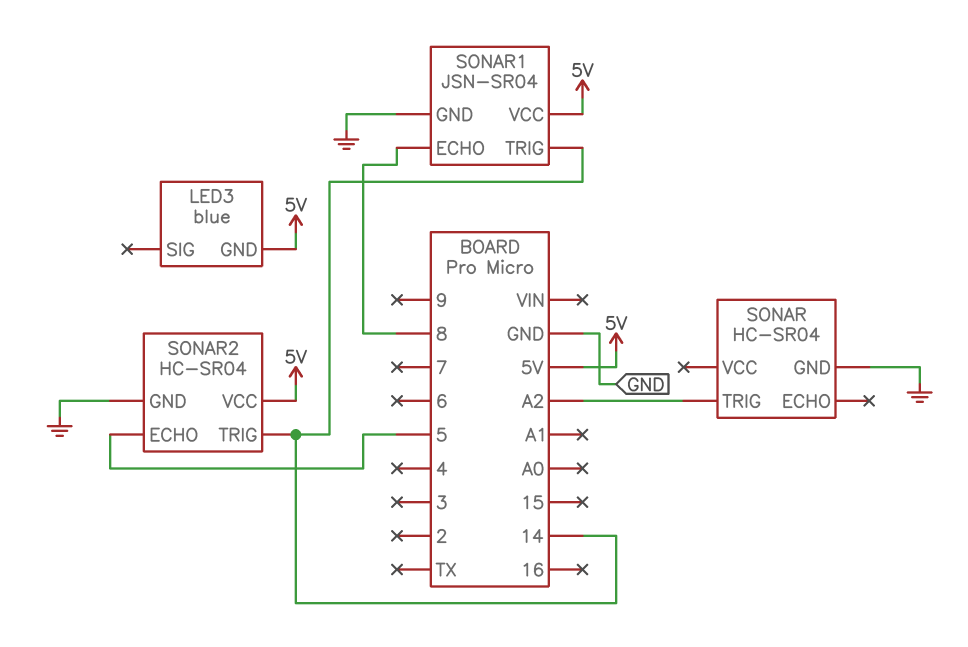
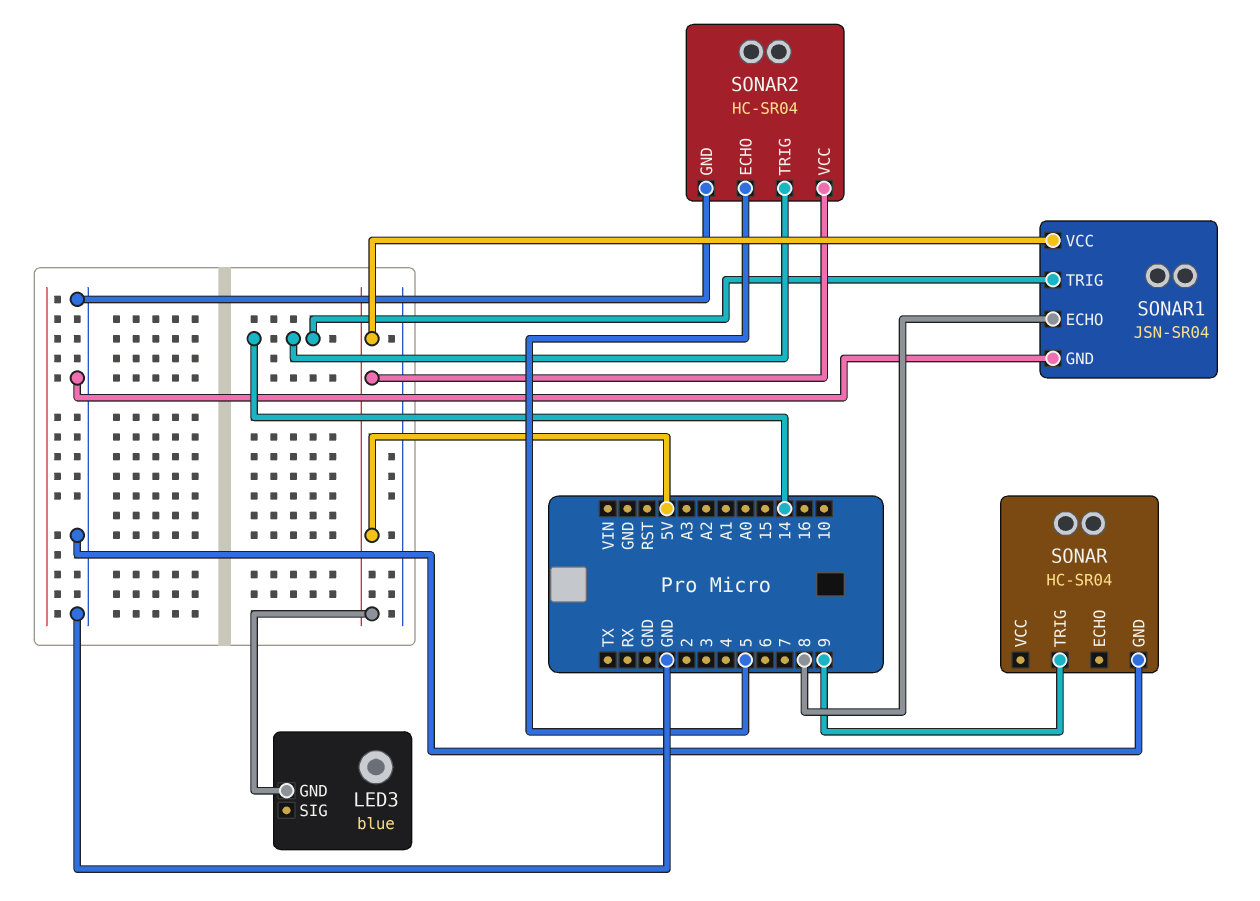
SONAR pin TRIG: A2 -> 9

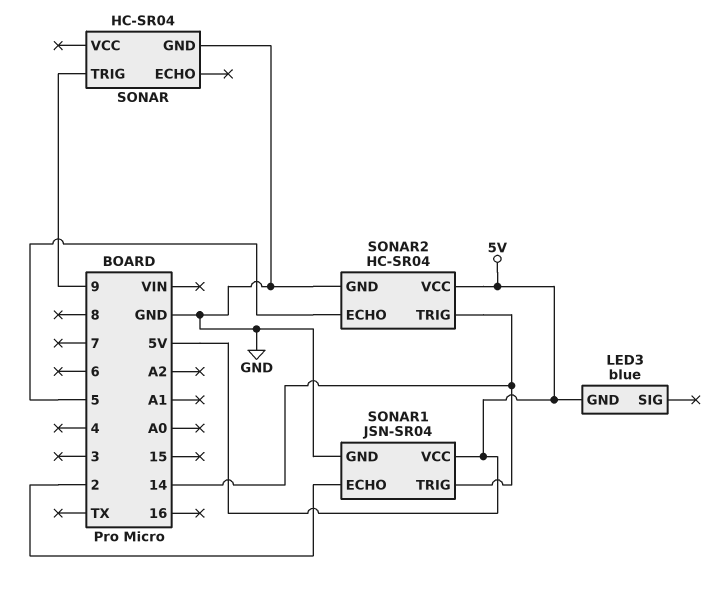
SONAR1 pin ECHO: 8 -> 2

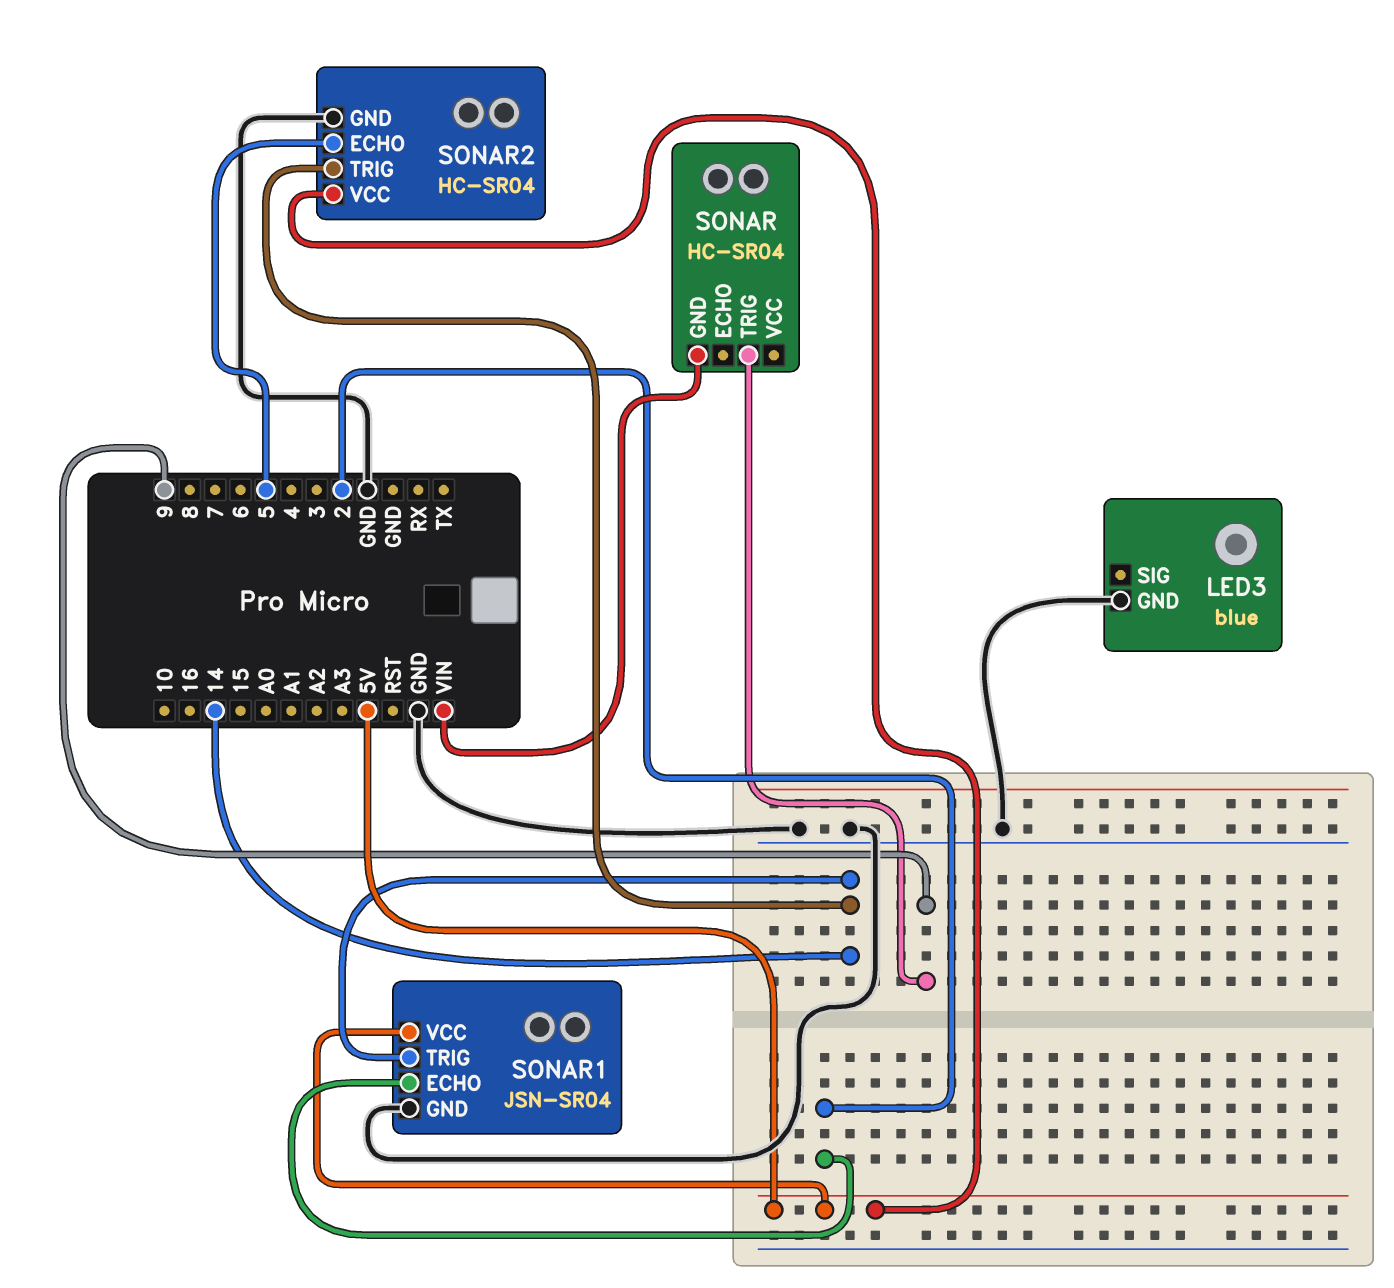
LED3 pin GND: 5V -> GND
SONAR pin GND: GND -> VIN

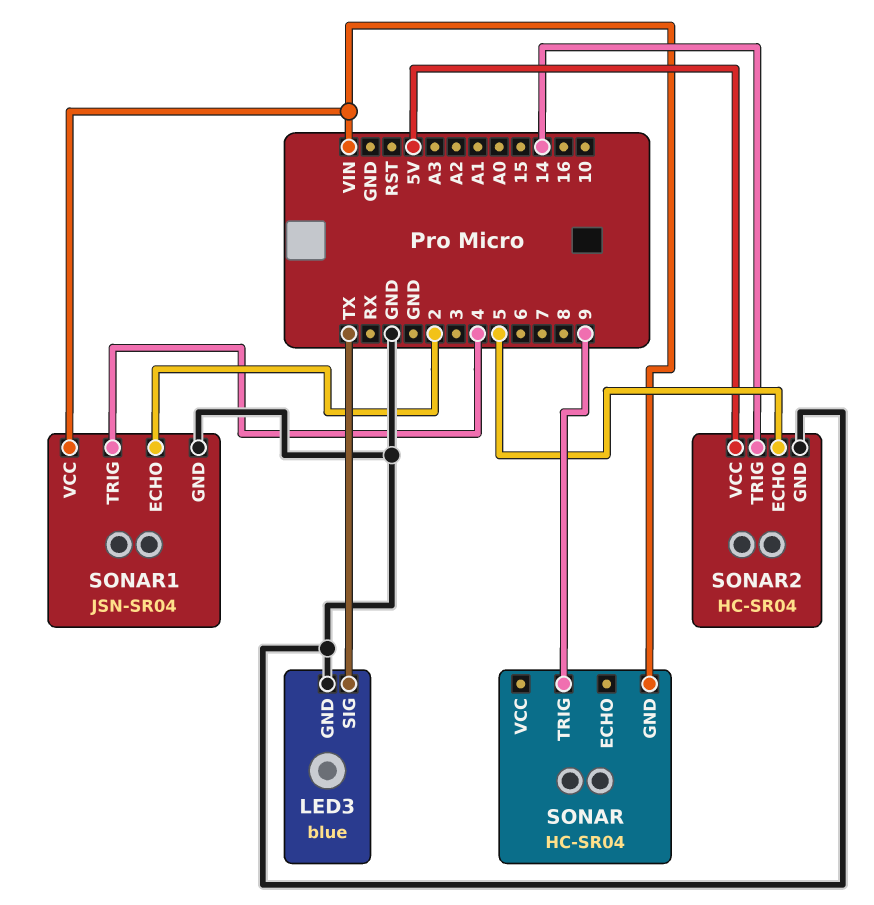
LED3 pin SIG: none -> TX
SONAR1 pin TRIG: 14 -> 4
SONAR1 pin VCC: 5V -> VIN

